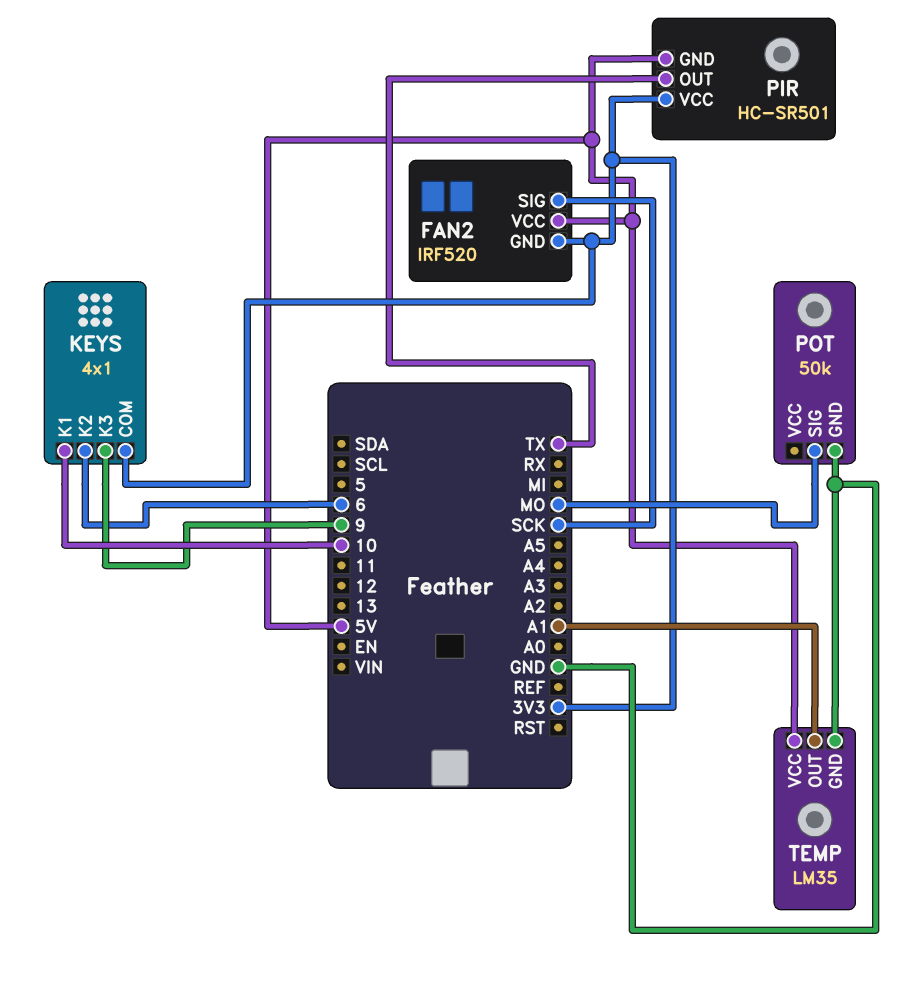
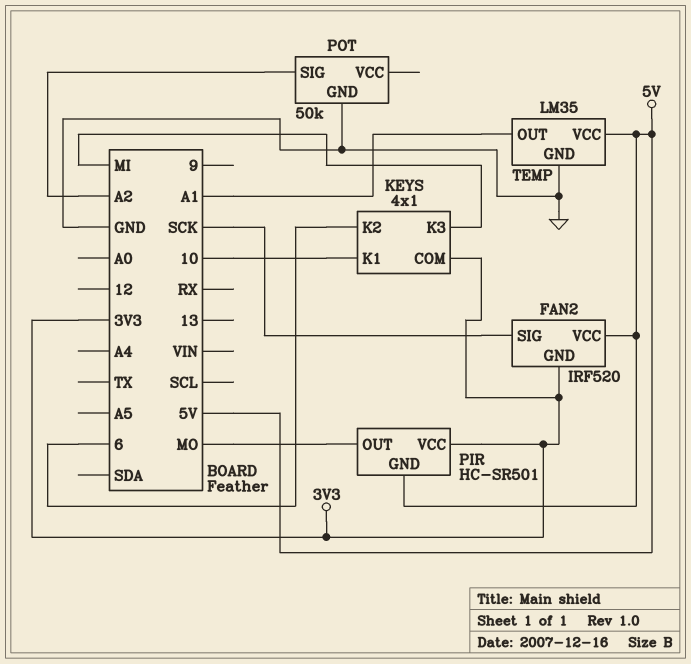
KEYS pin K3: 9 -> MI
PIR pin OUT: TX -> MO
POT pin SIG: MO -> A2

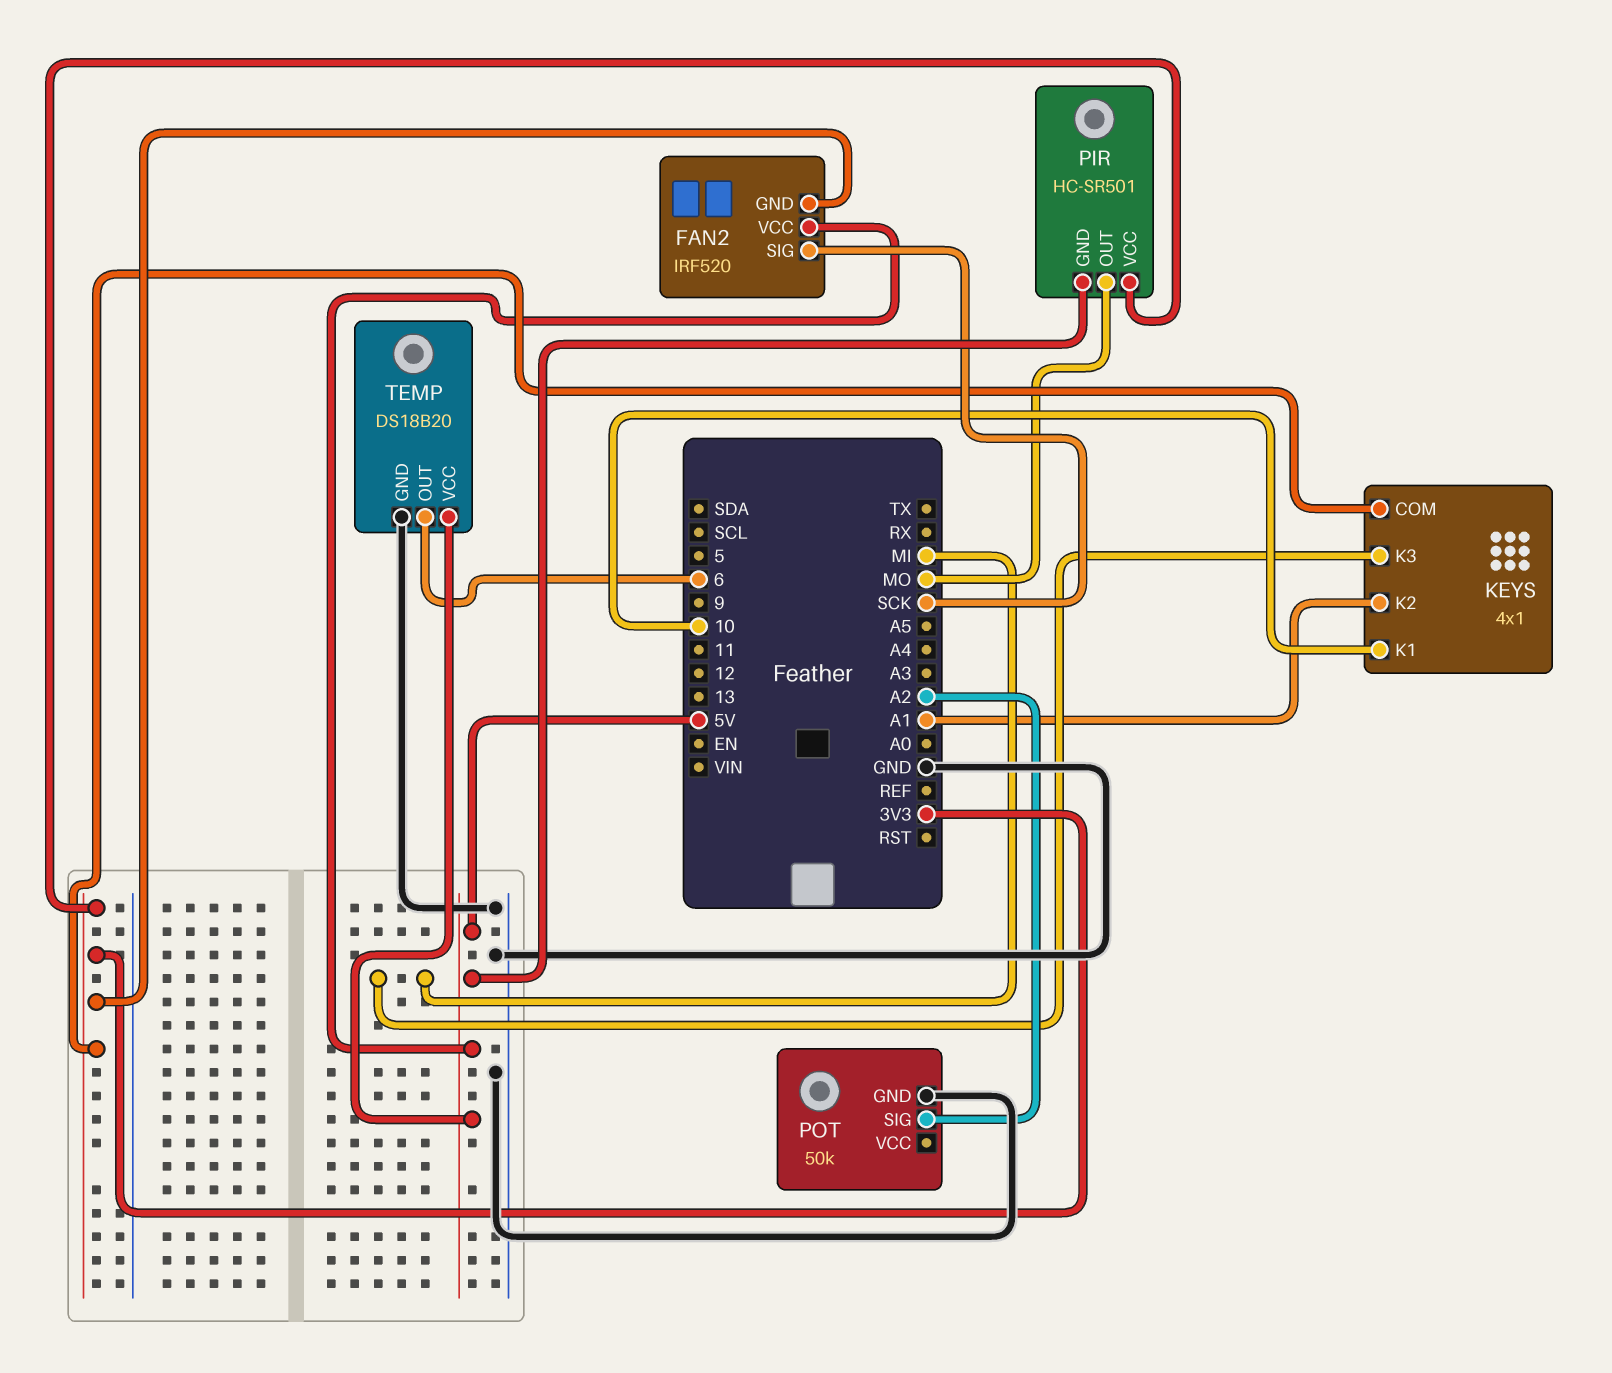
KEYS pin K2: 6 -> A1
TEMP: LM35 -> DS18B20
TEMP pin OUT: A1 -> 6

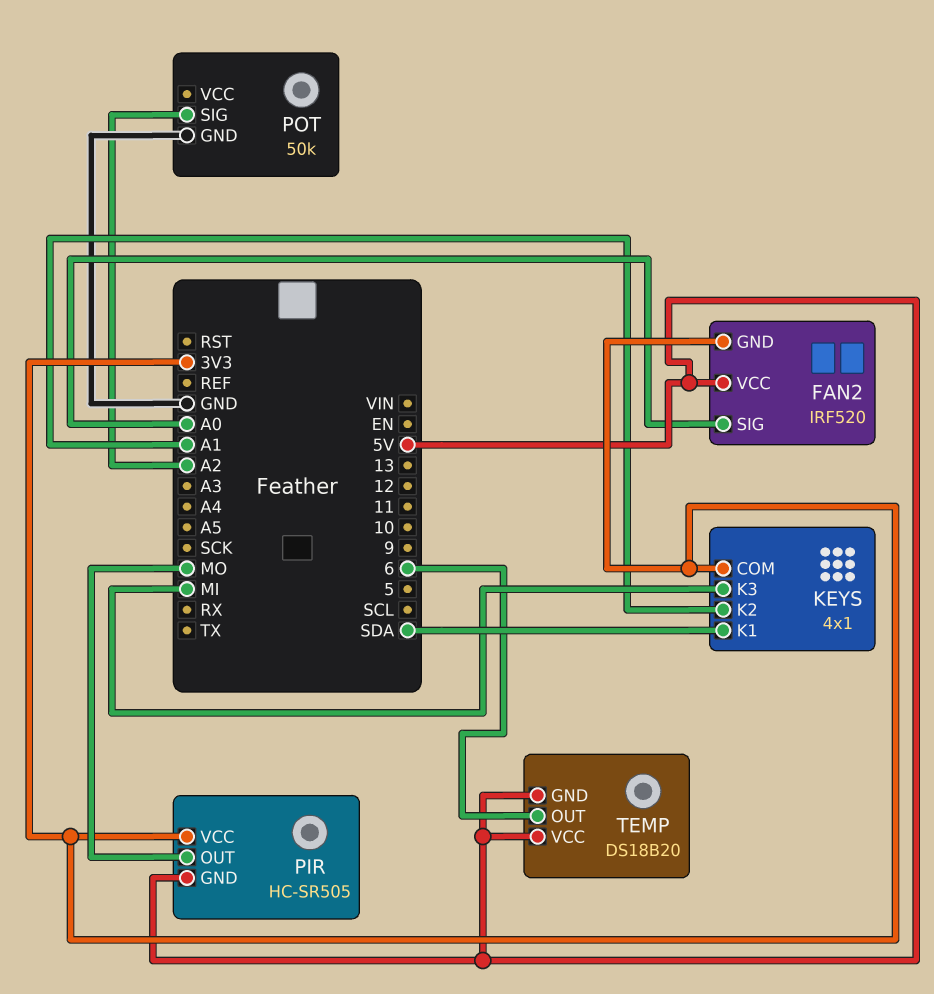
FAN2 pin SIG: SCK -> A0
KEYS pin K1: 10 -> SDA
PIR: HC-SR501 -> HC-SR505
TEMP pin GND: GND -> 5V

